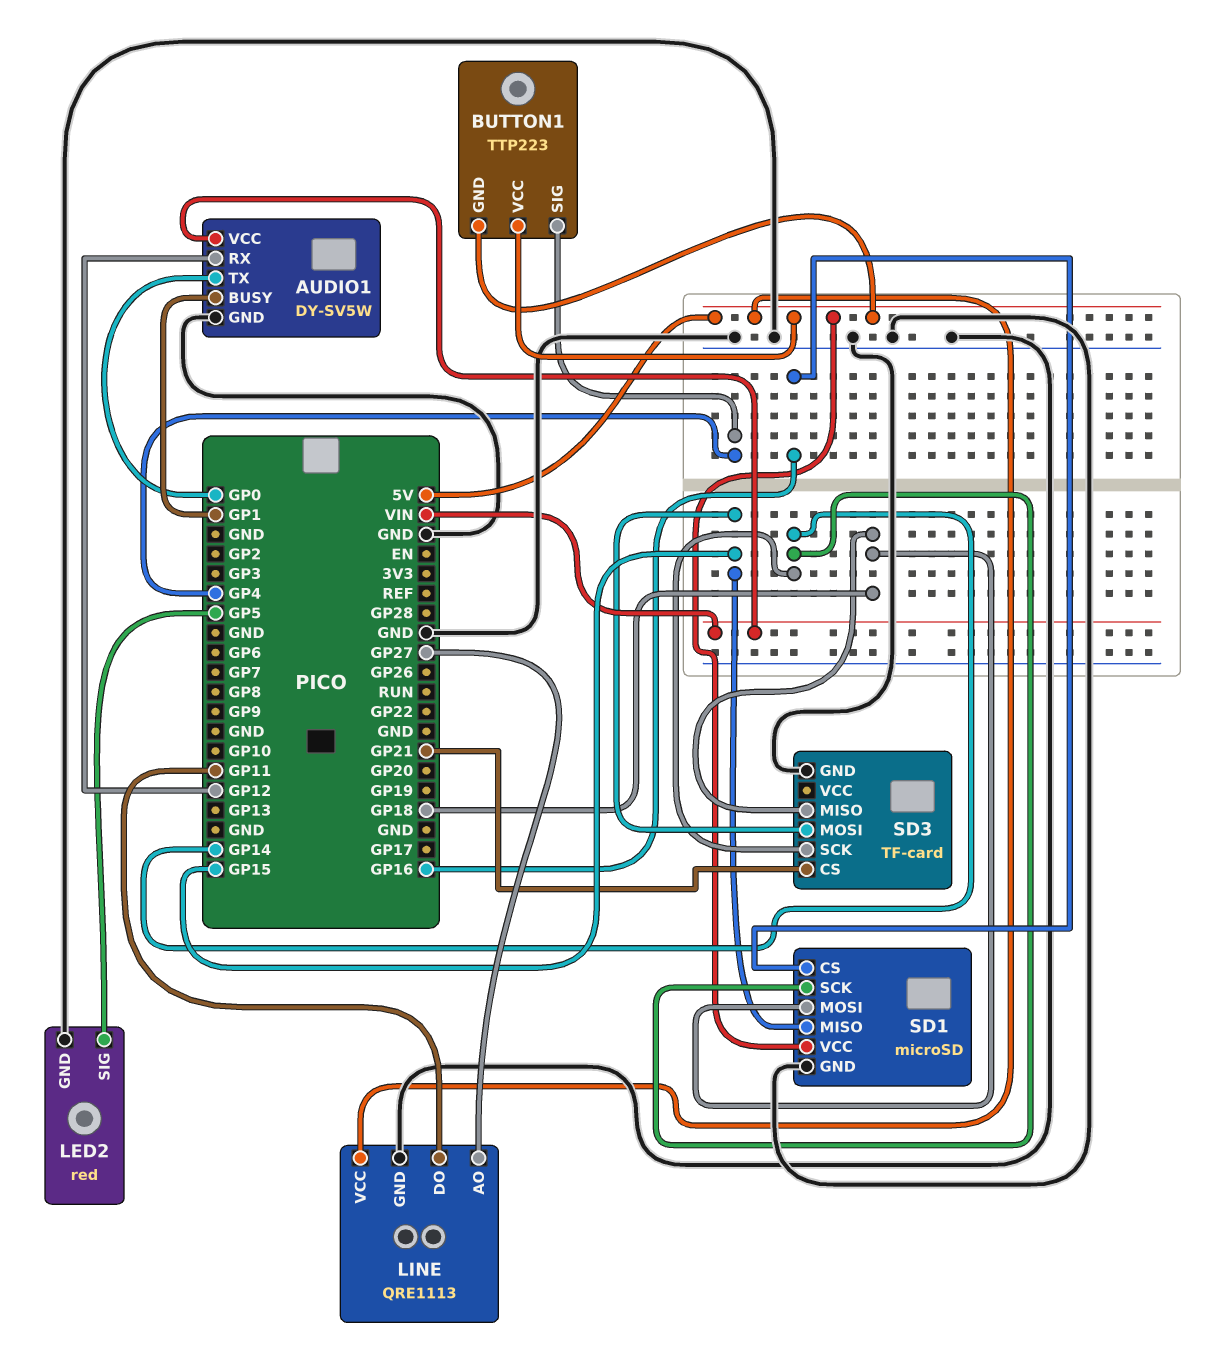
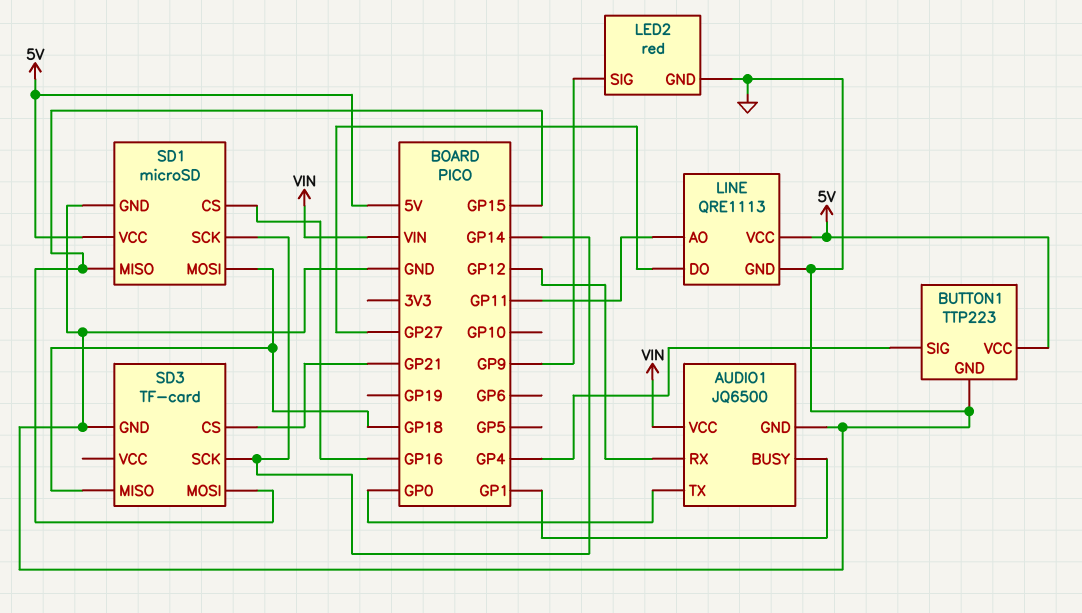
AUDIO1: DY-SV5W -> JQ6500
BUTTON1 pin GND: 5V -> GND
LED2 pin SIG: GP5 -> GP9
LINE pin AO: GP27 -> GP11
LINE pin DO: GP11 -> GP27

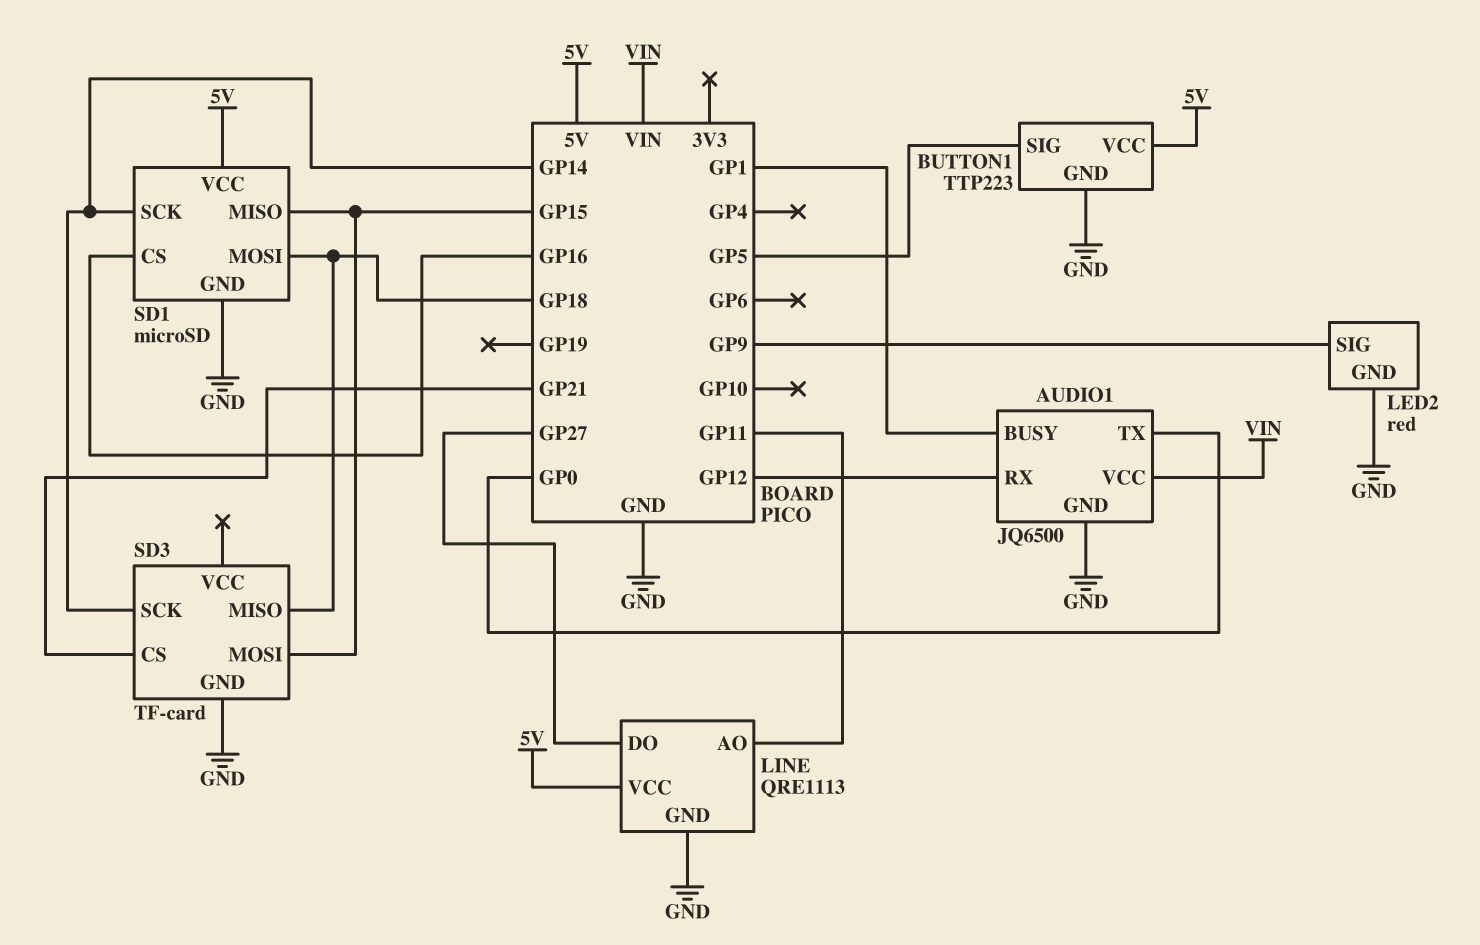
BUTTON1 pin SIG: GP4 -> GP5

